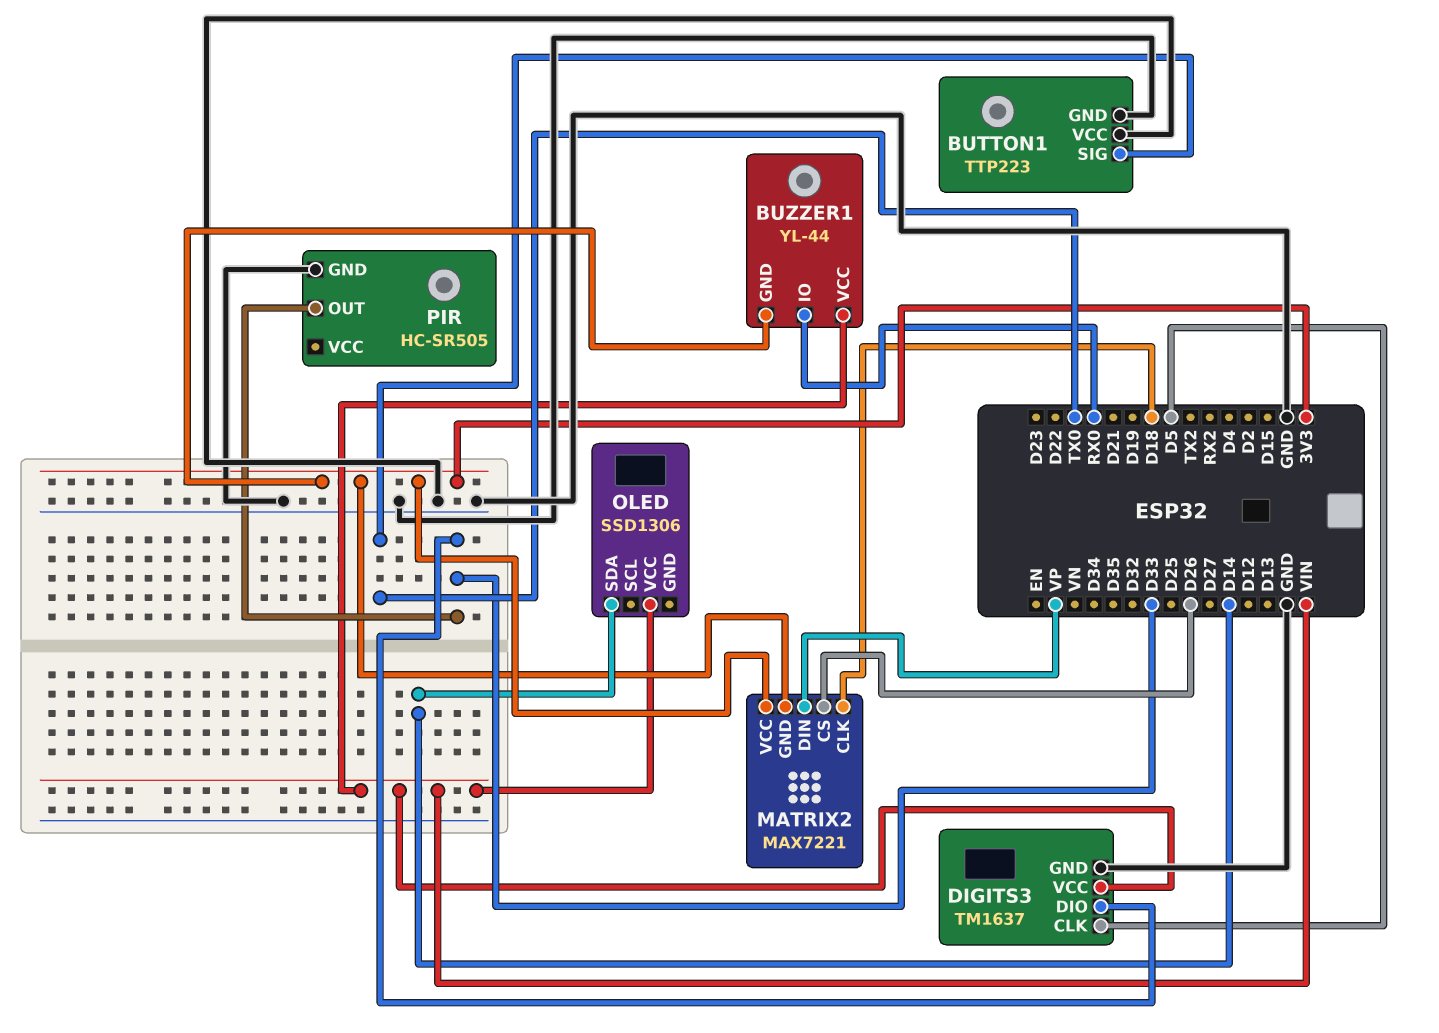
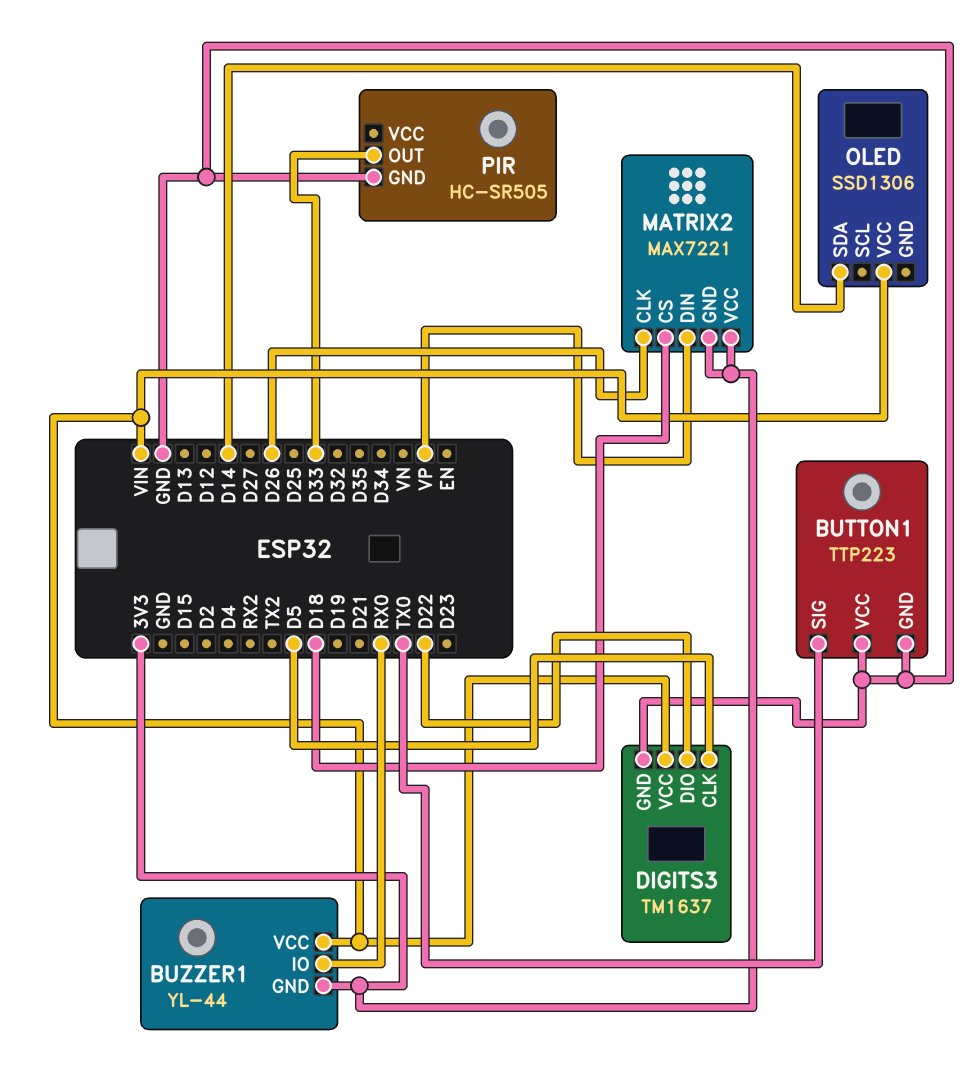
DIGITS3 pin DIO: D33 -> D22
MATRIX2 pin CLK: D18 -> D26
MATRIX2 pin CS: D26 -> D18

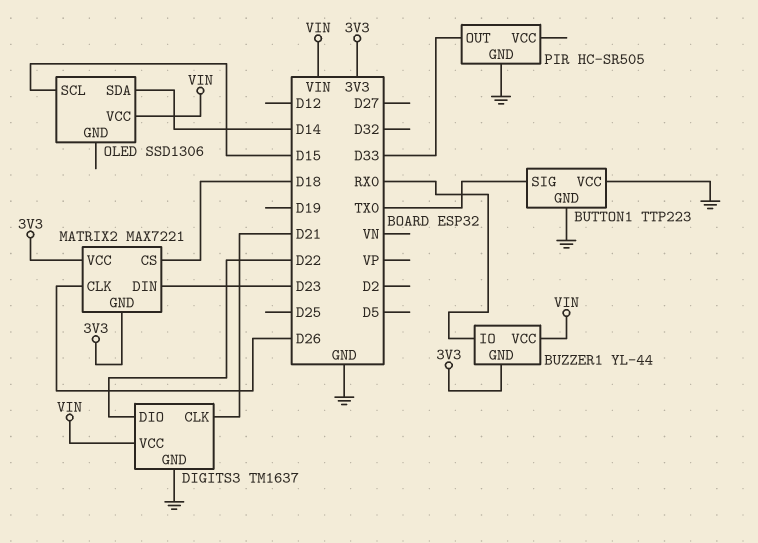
DIGITS3 pin CLK: D5 -> D21
MATRIX2 pin DIN: VP -> D23
OLED pin SCL: none -> D15

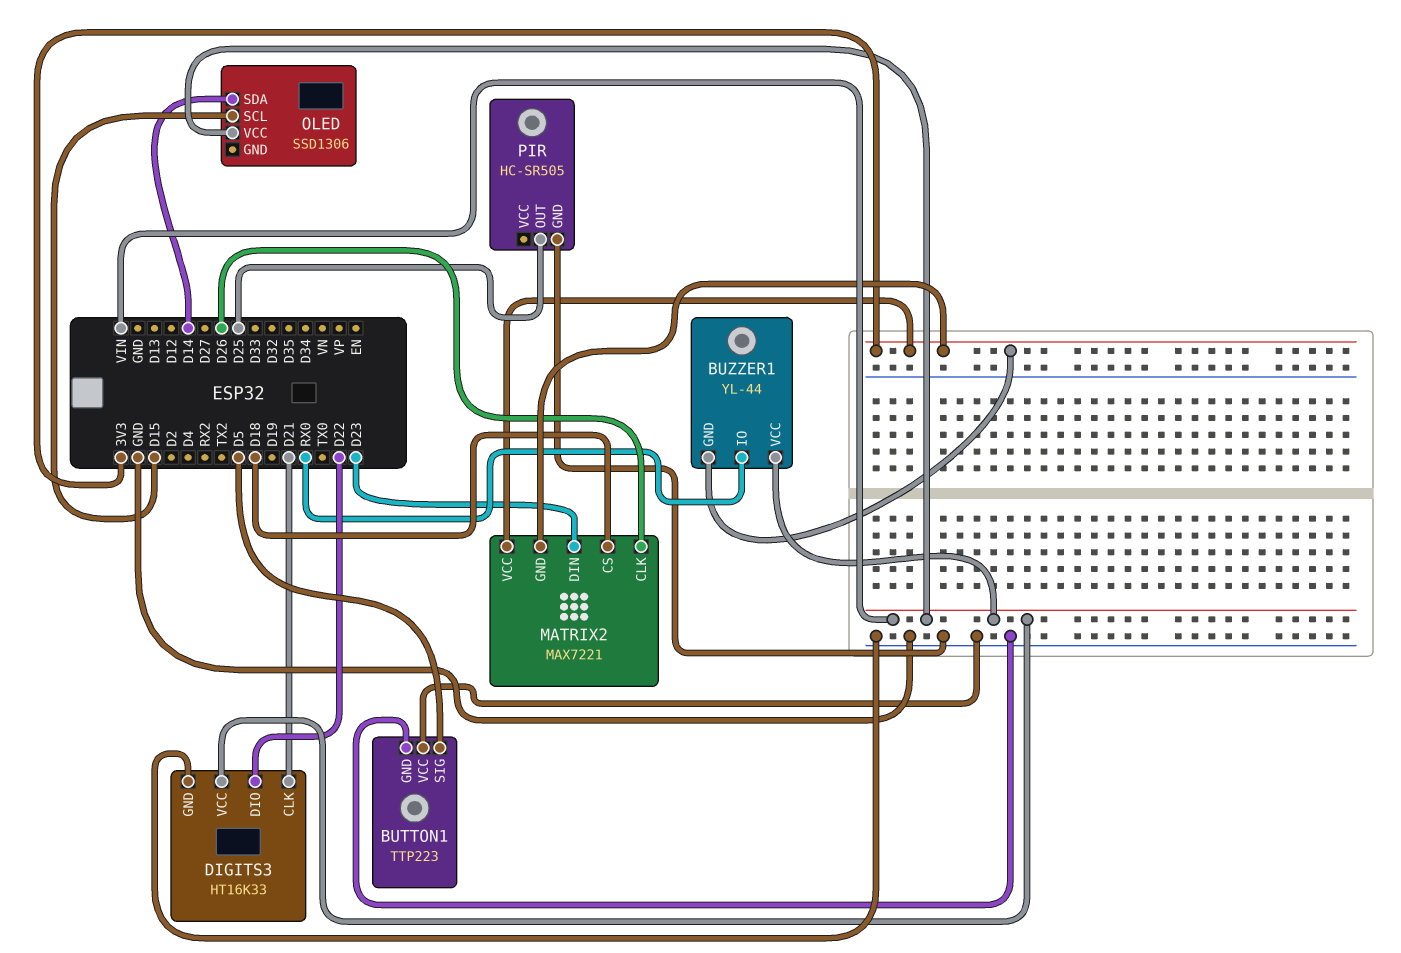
BUTTON1 pin SIG: TX0 -> D5
DIGITS3: TM1637 -> HT16K33
PIR pin OUT: D33 -> D25

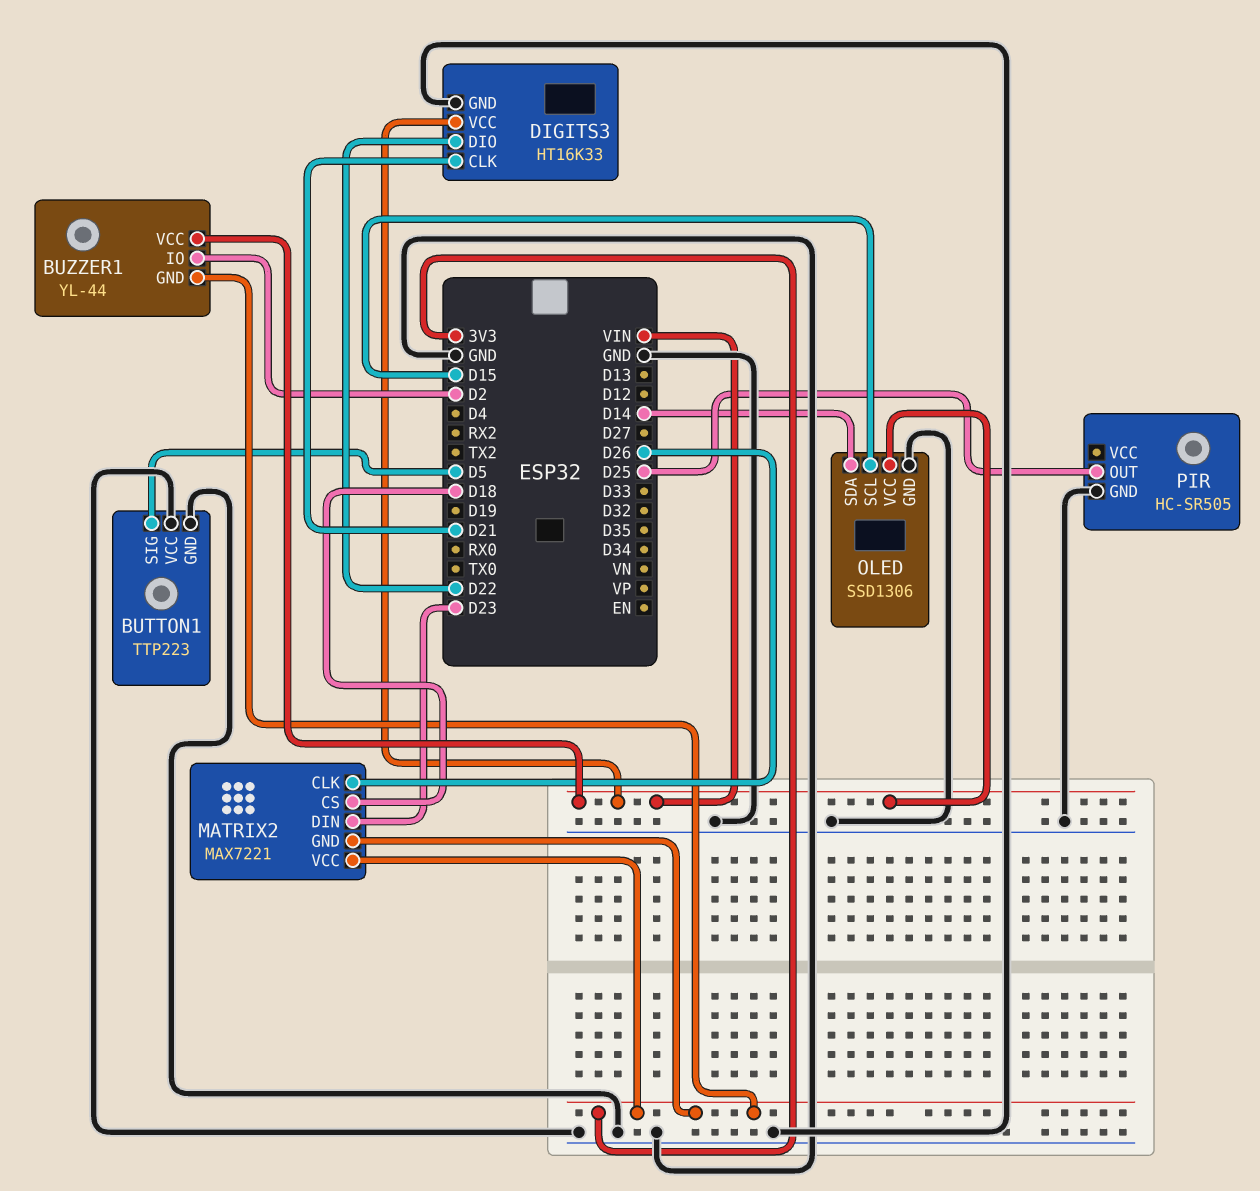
BUZZER1 pin IO: RX0 -> D2
OLED pin GND: none -> GND

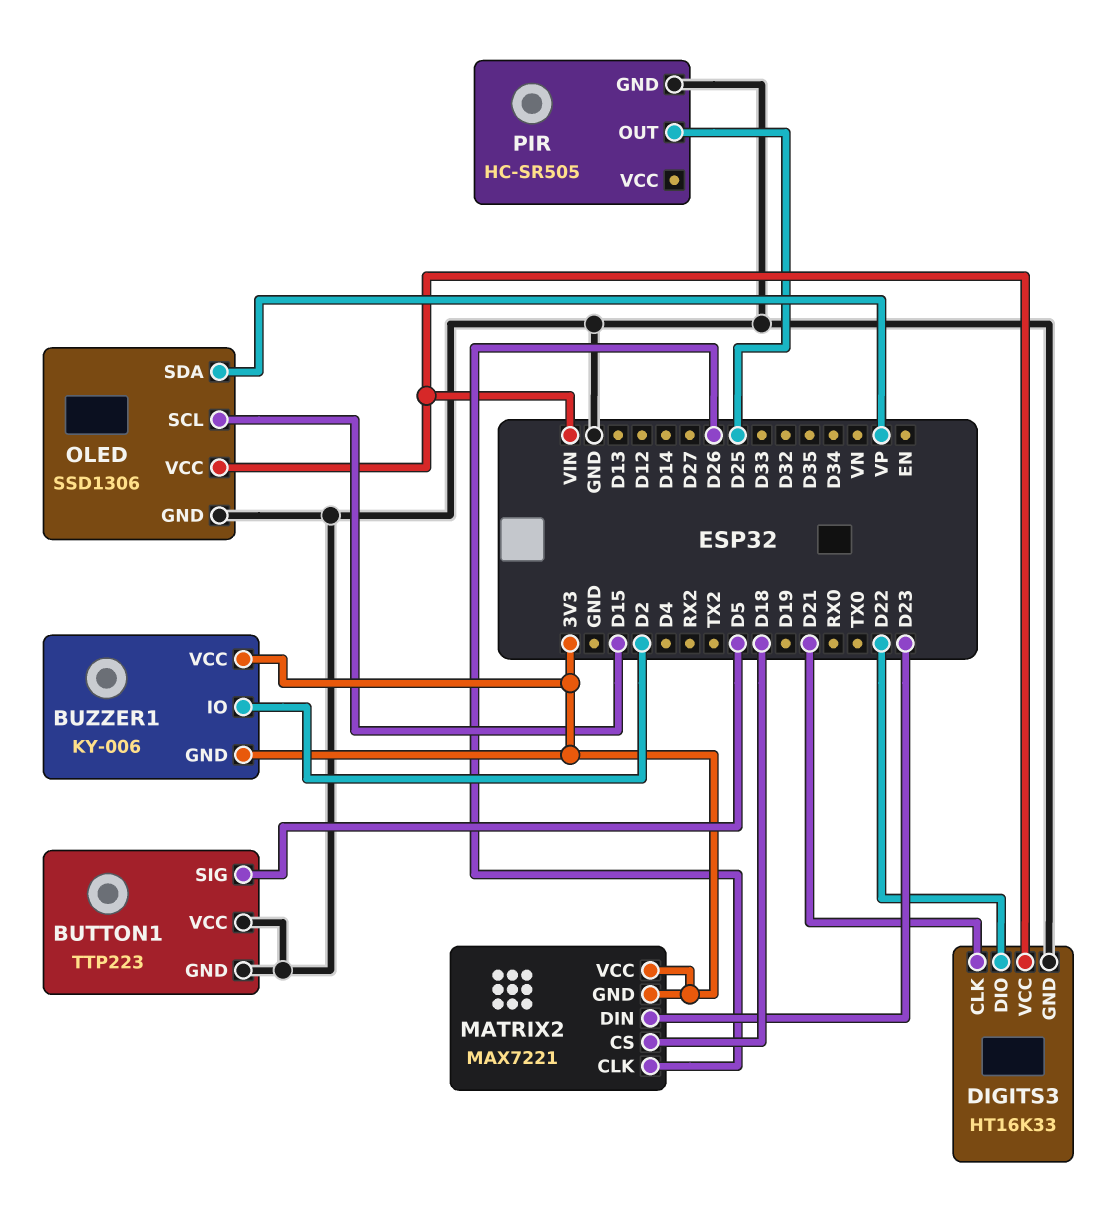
BUZZER1: YL-44 -> KY-006
BUZZER1 pin VCC: VIN -> 3V3
OLED pin SDA: D14 -> VP

